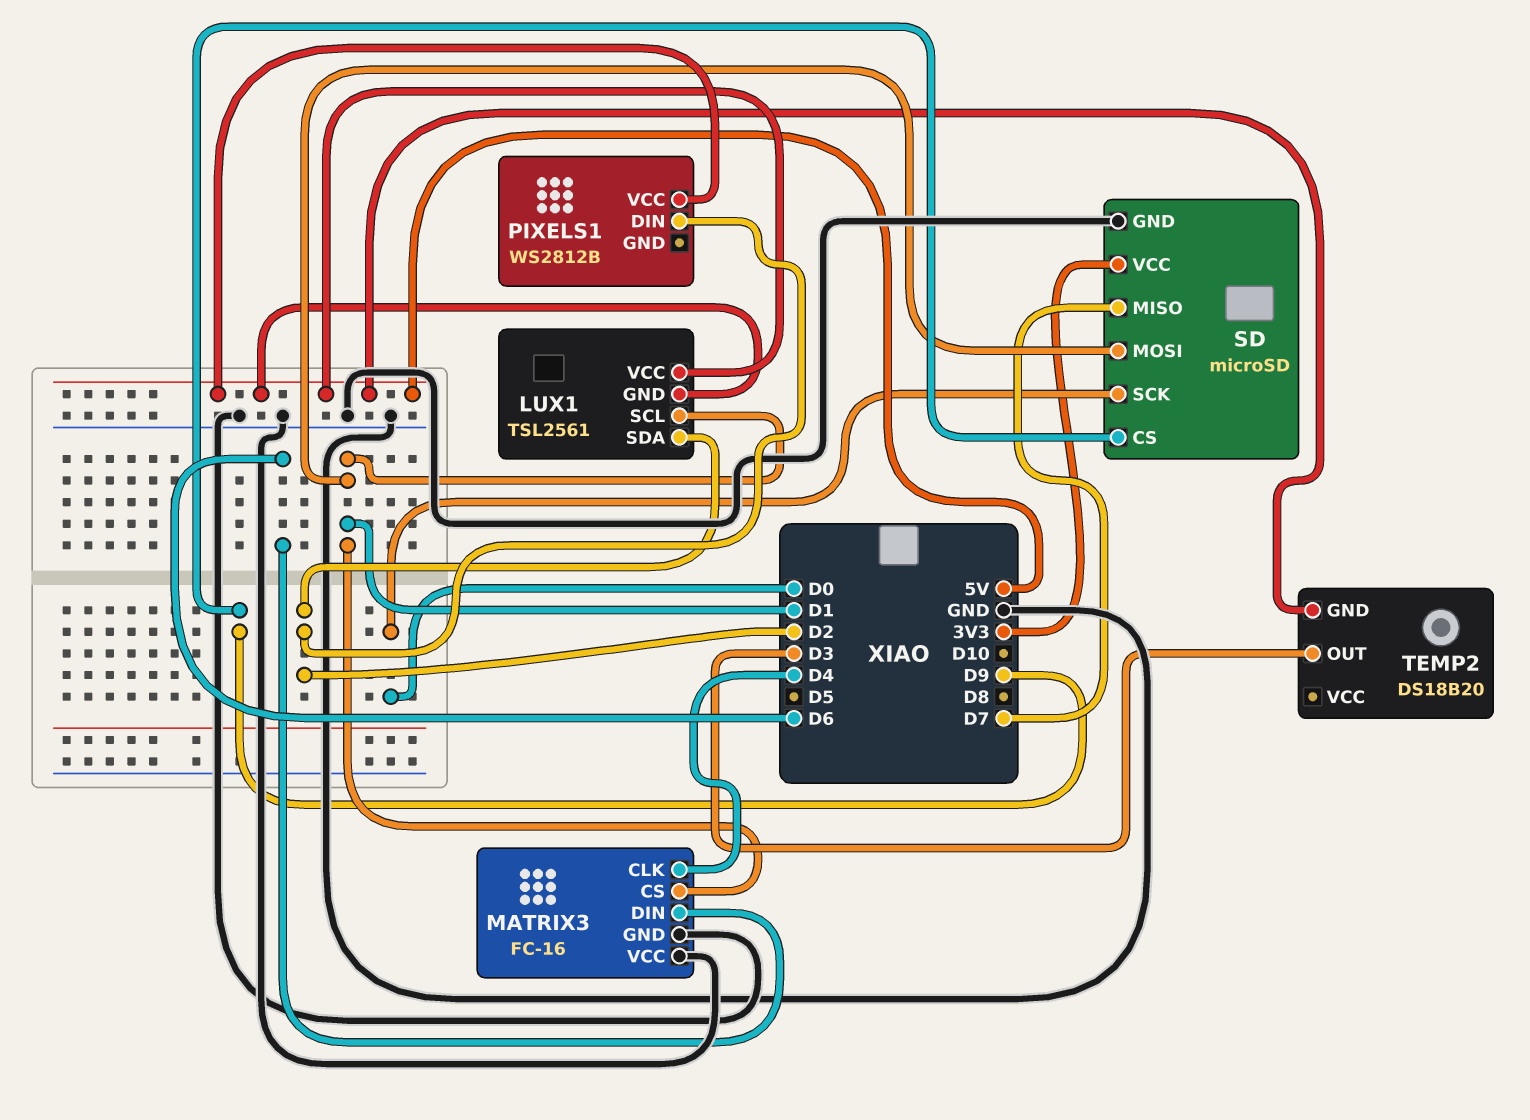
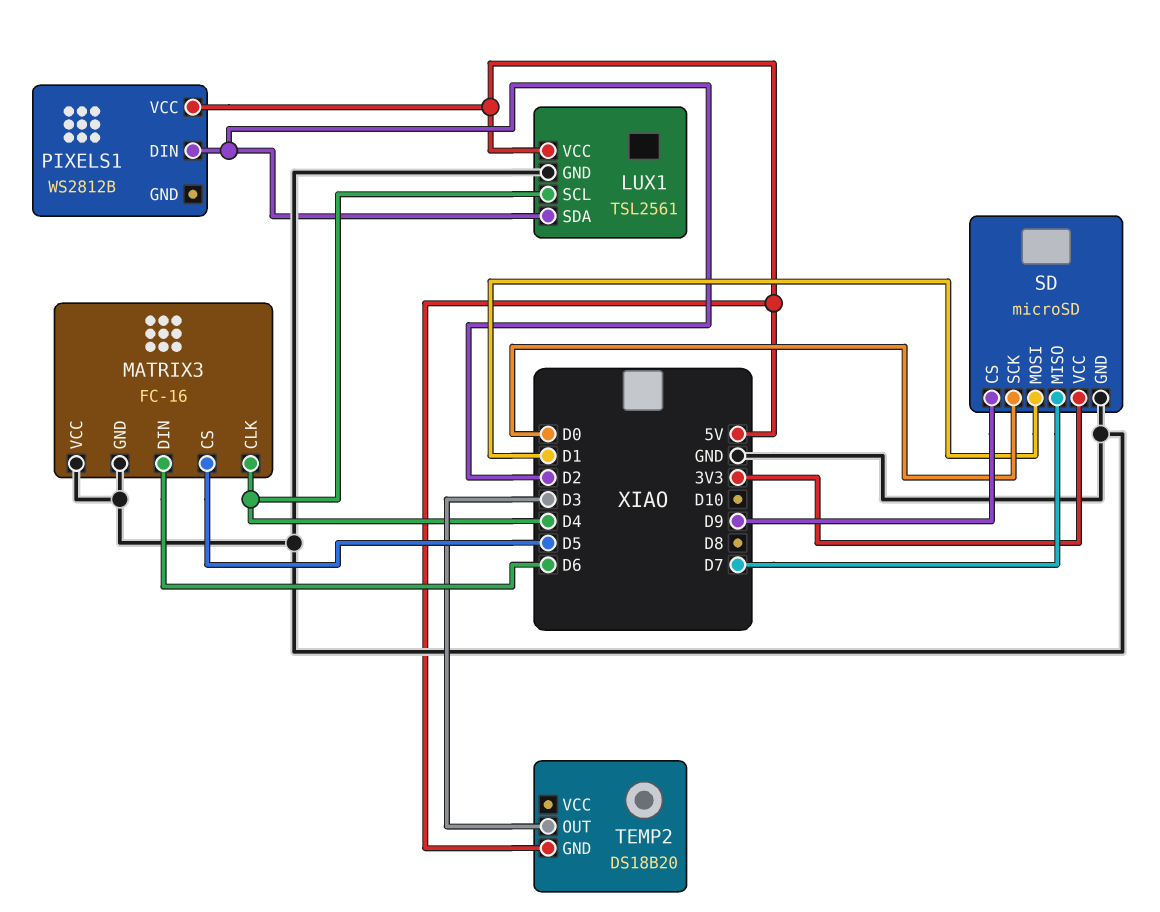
LUX1 pin GND: 5V -> GND
LUX1 pin SCL: D1 -> D4
MATRIX3 pin CS: D1 -> D5

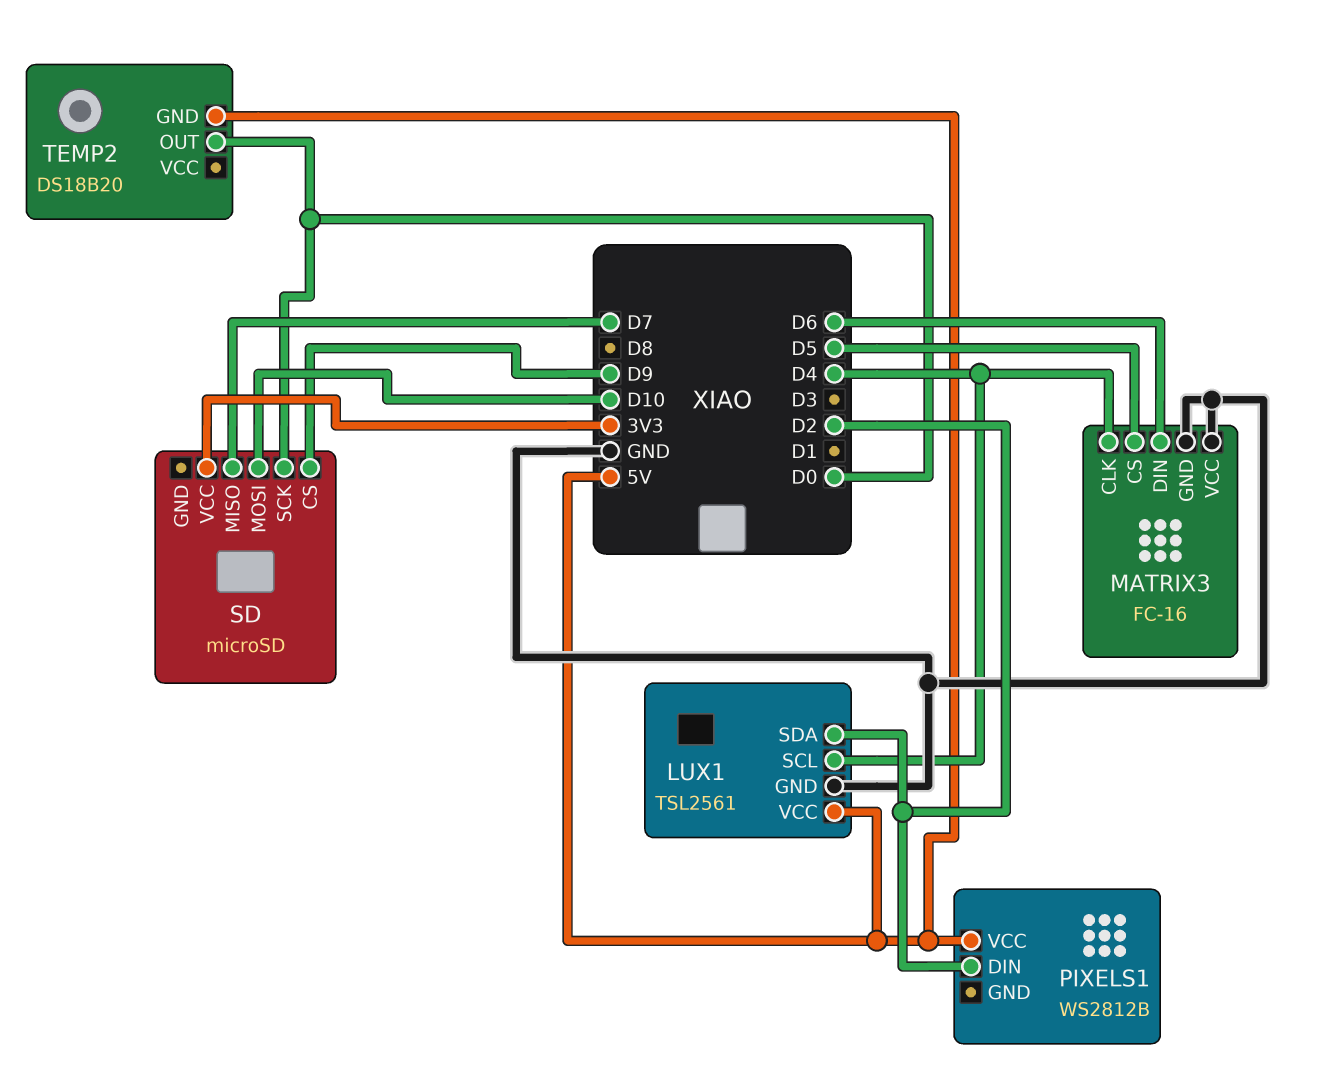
SD pin GND: GND -> none
SD pin MOSI: D1 -> D10
TEMP2 pin OUT: D3 -> D0

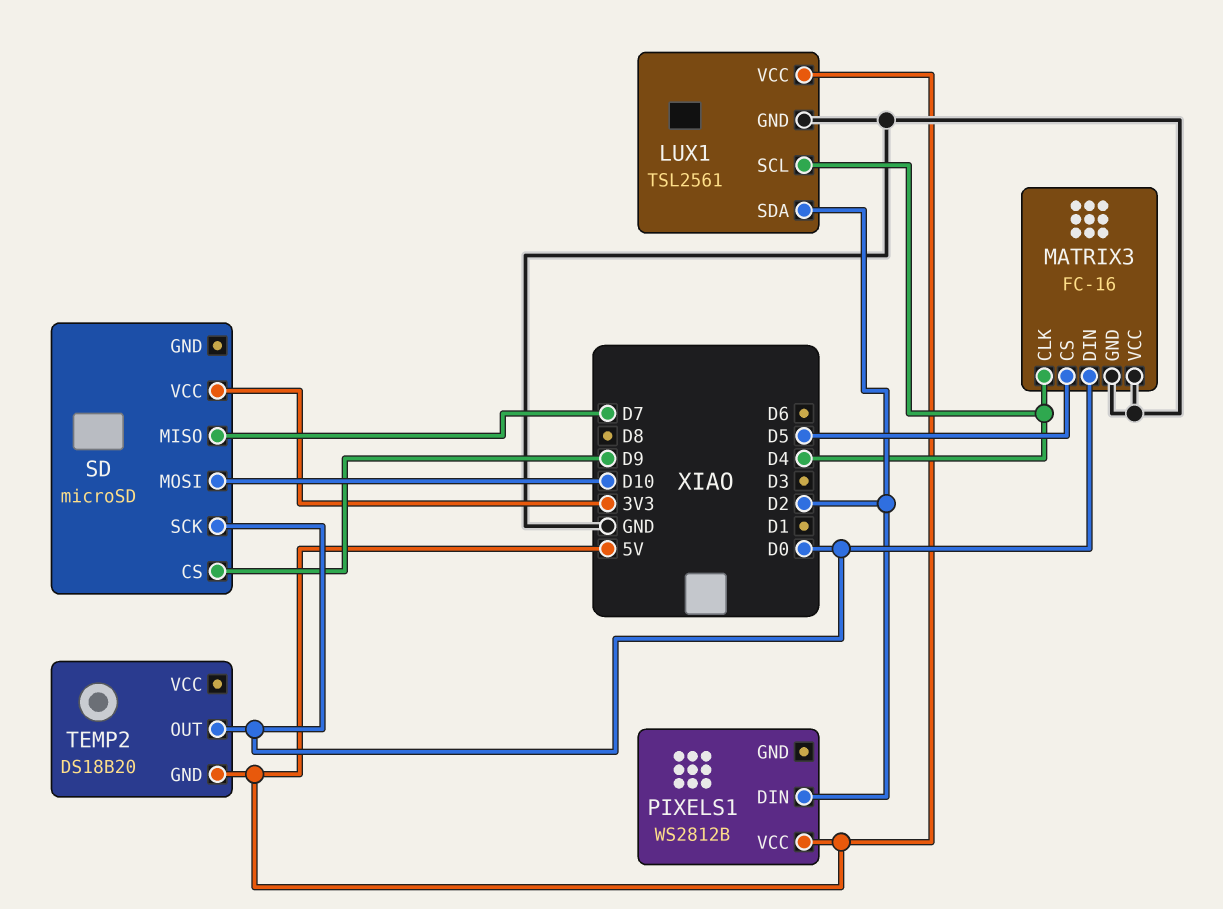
MATRIX3 pin DIN: D6 -> D0

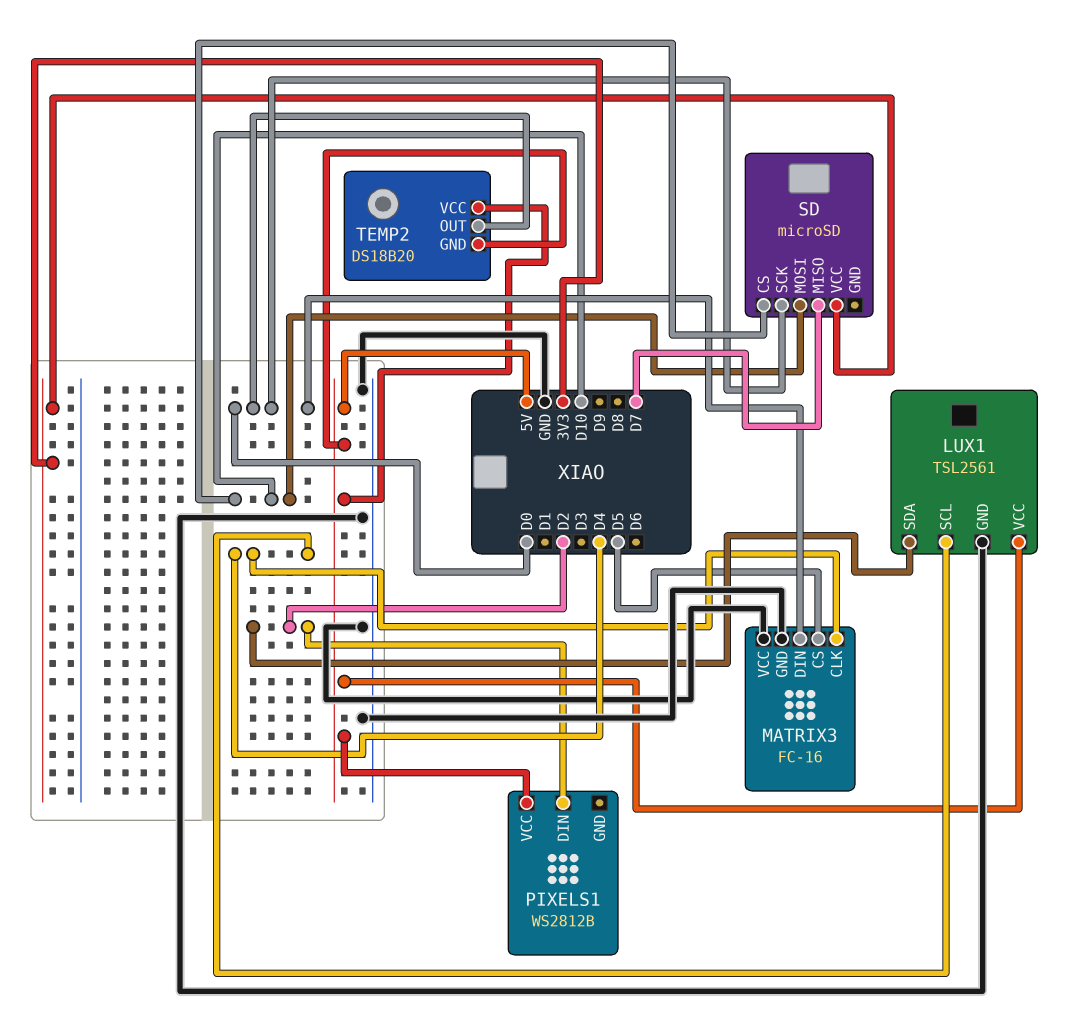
SD pin CS: D9 -> D10
TEMP2 pin VCC: none -> 5V

